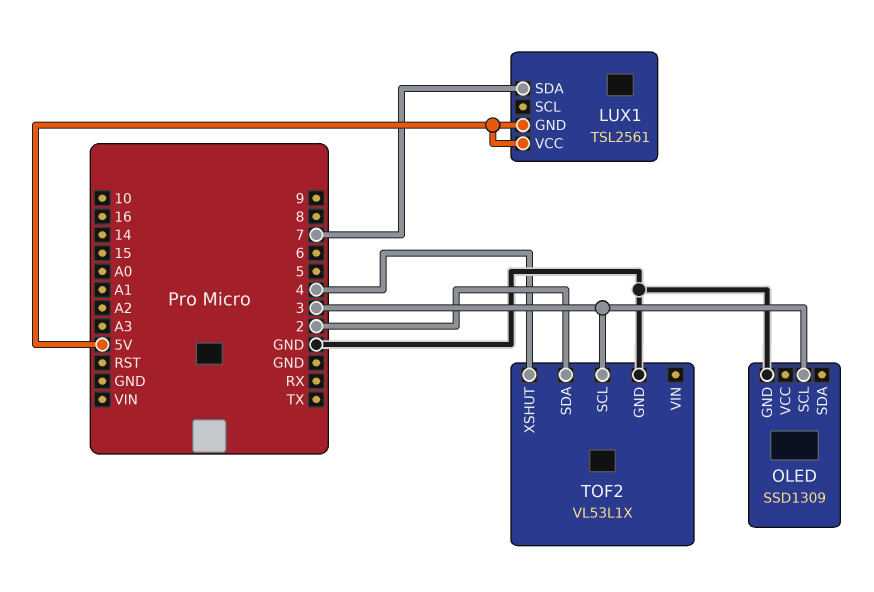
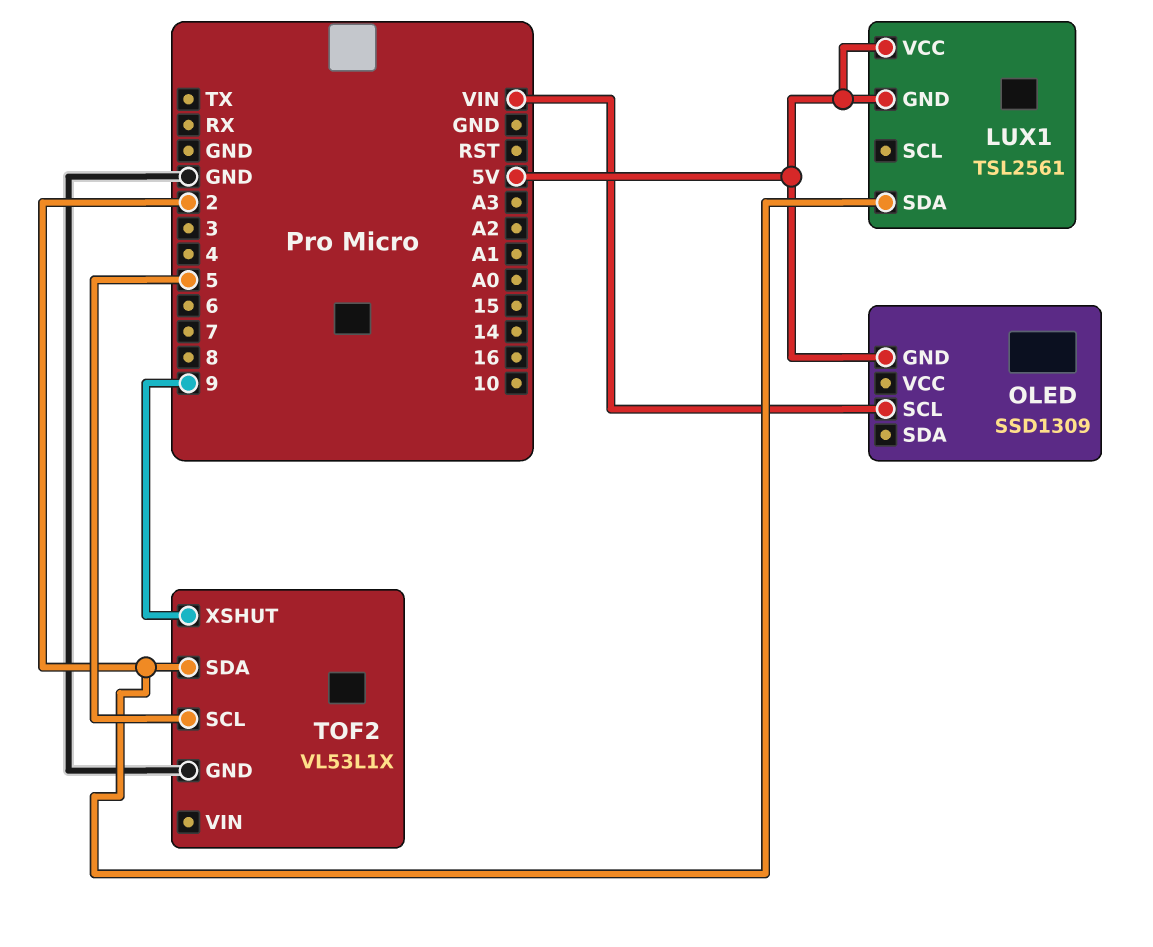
LUX1 pin SDA: 7 -> 2
OLED pin GND: GND -> 5V
OLED pin SCL: 3 -> VIN
TOF2 pin SCL: 3 -> 5
TOF2 pin XSHUT: 4 -> 9

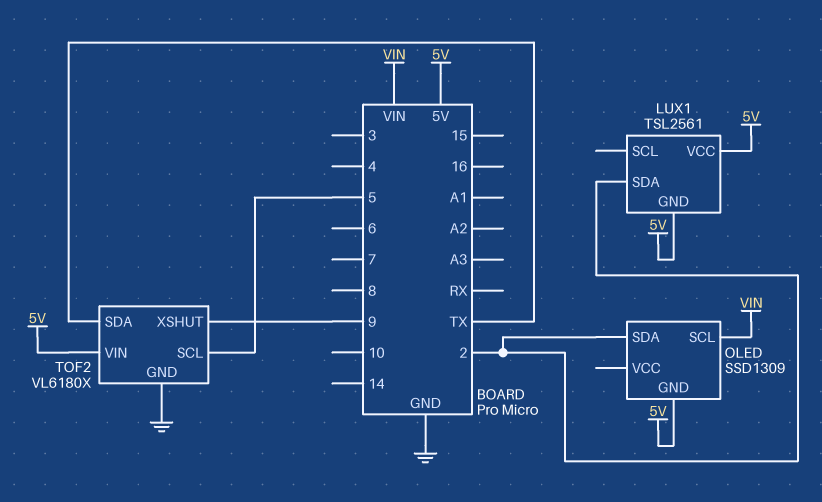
OLED pin SDA: none -> 2
TOF2: VL53L1X -> VL6180X
TOF2 pin SDA: 2 -> TX
TOF2 pin VIN: none -> 5V

